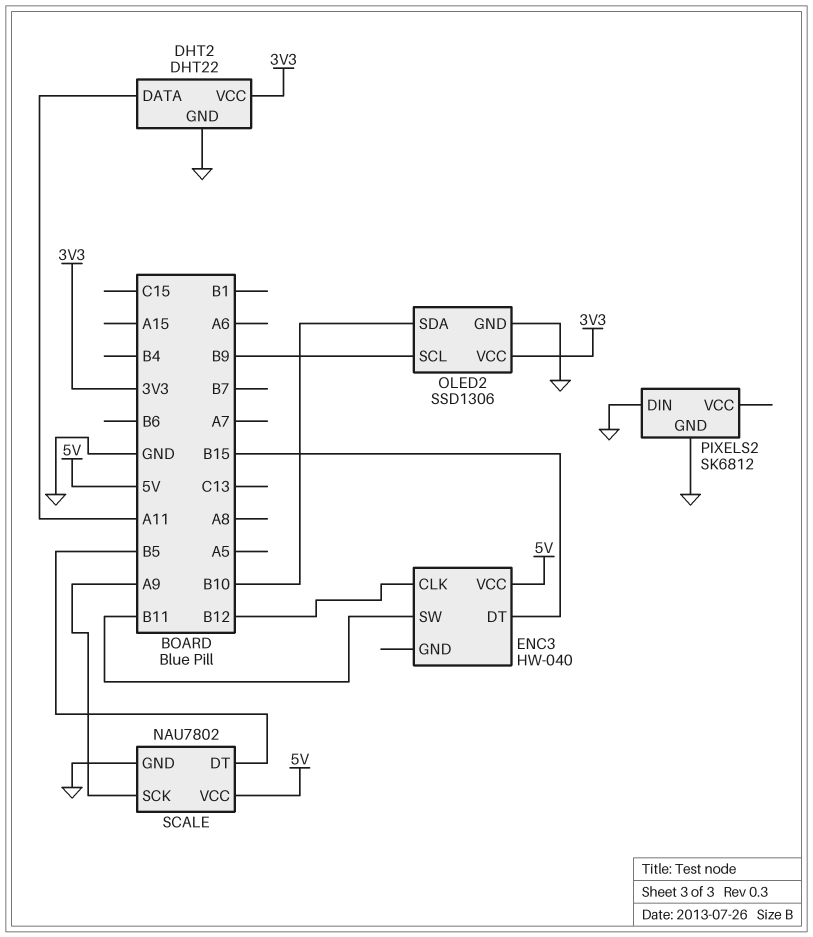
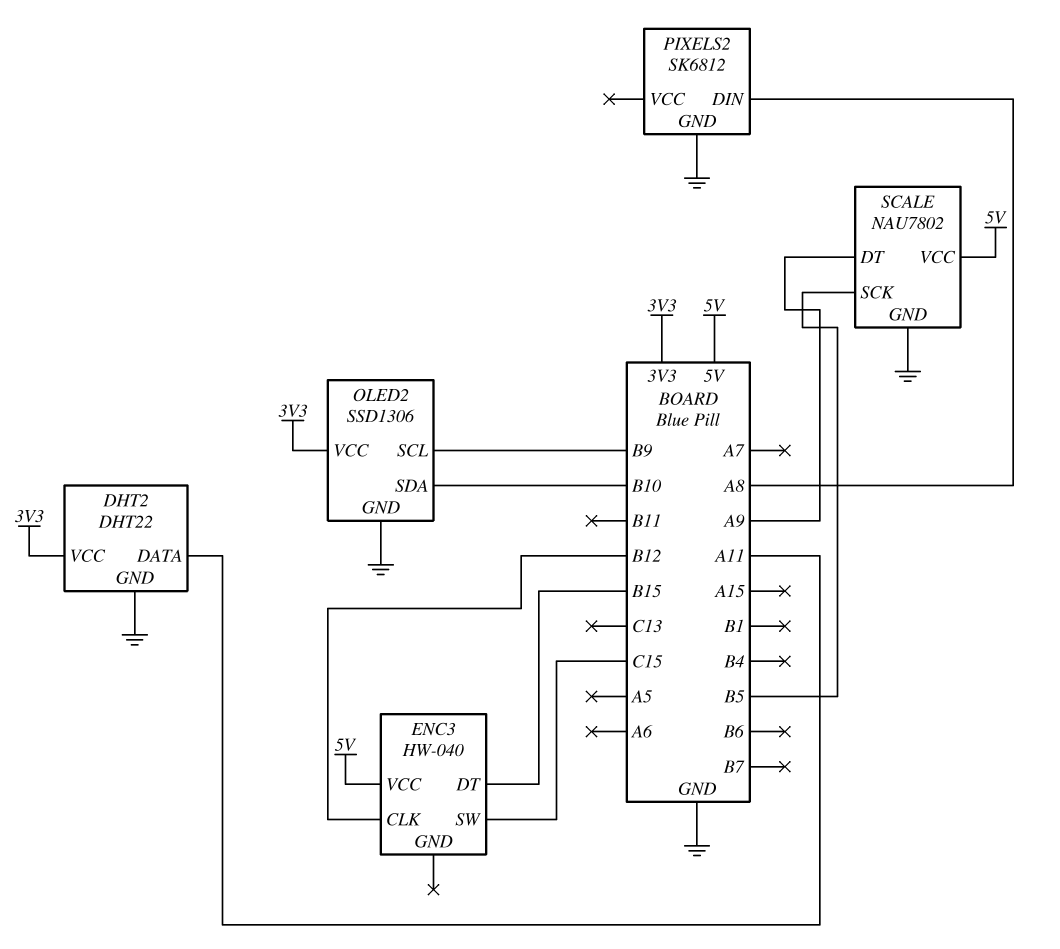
ENC3 pin SW: B11 -> C15
PIXELS2 pin DIN: GND -> A8
SCALE pin DT: B5 -> A9
SCALE pin SCK: A9 -> B5

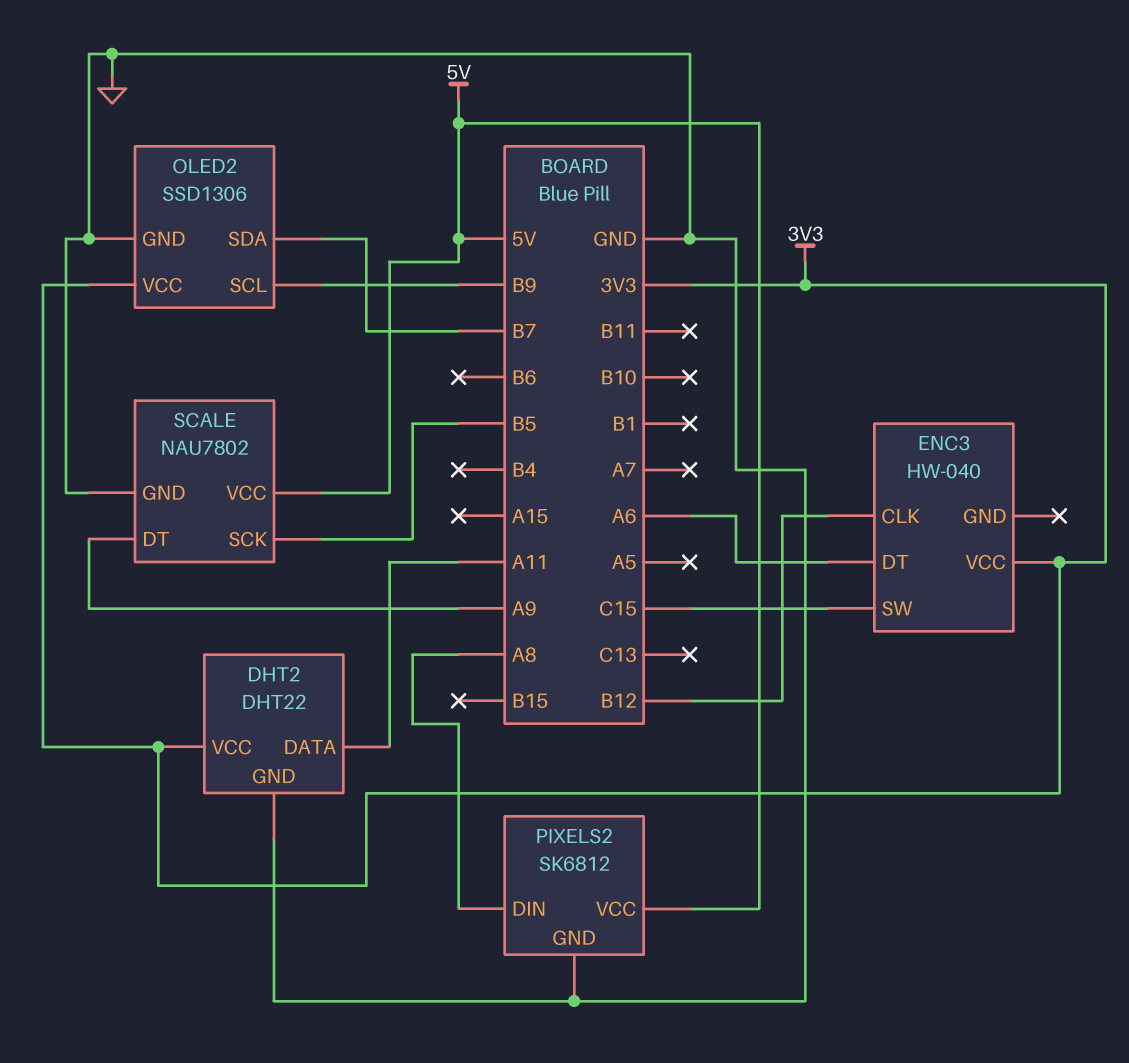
ENC3 pin DT: B15 -> A6
ENC3 pin VCC: 5V -> 3V3
OLED2 pin SDA: B10 -> B7
PIXELS2 pin VCC: none -> 5V

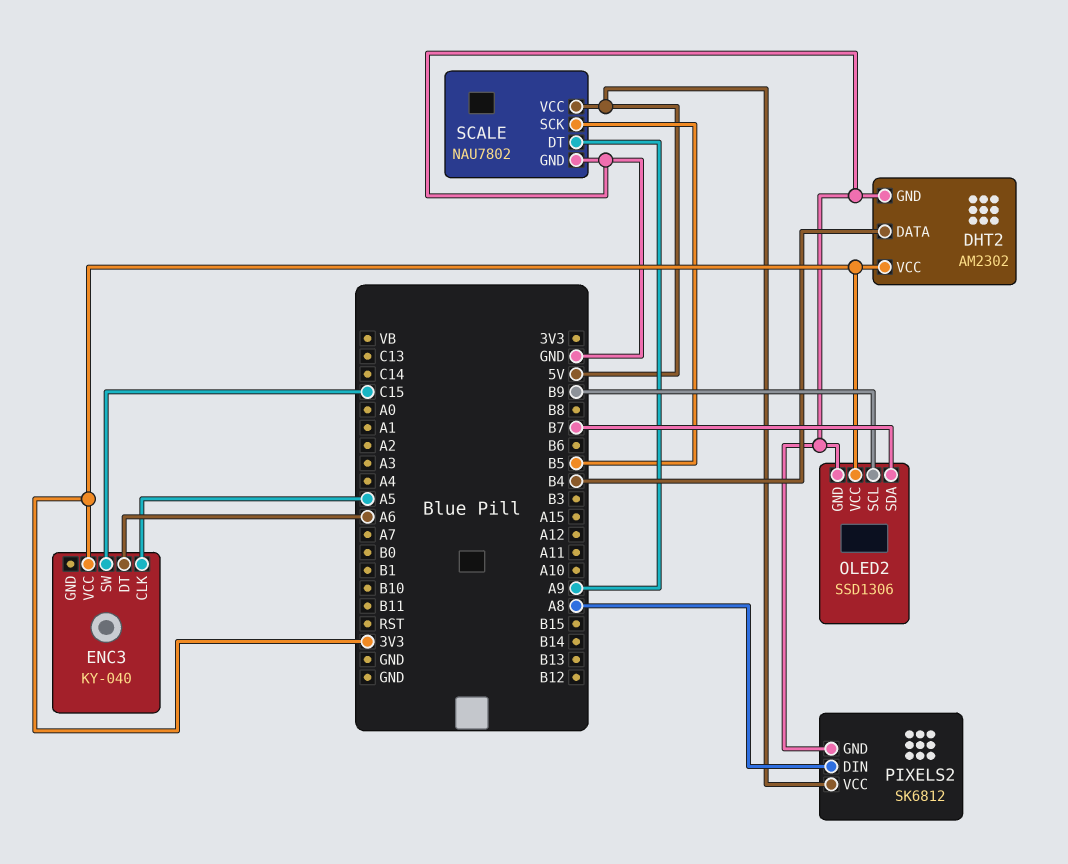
DHT2: DHT22 -> AM2302
DHT2 pin DATA: A11 -> B4
ENC3: HW-040 -> KY-040
ENC3 pin CLK: B12 -> A5

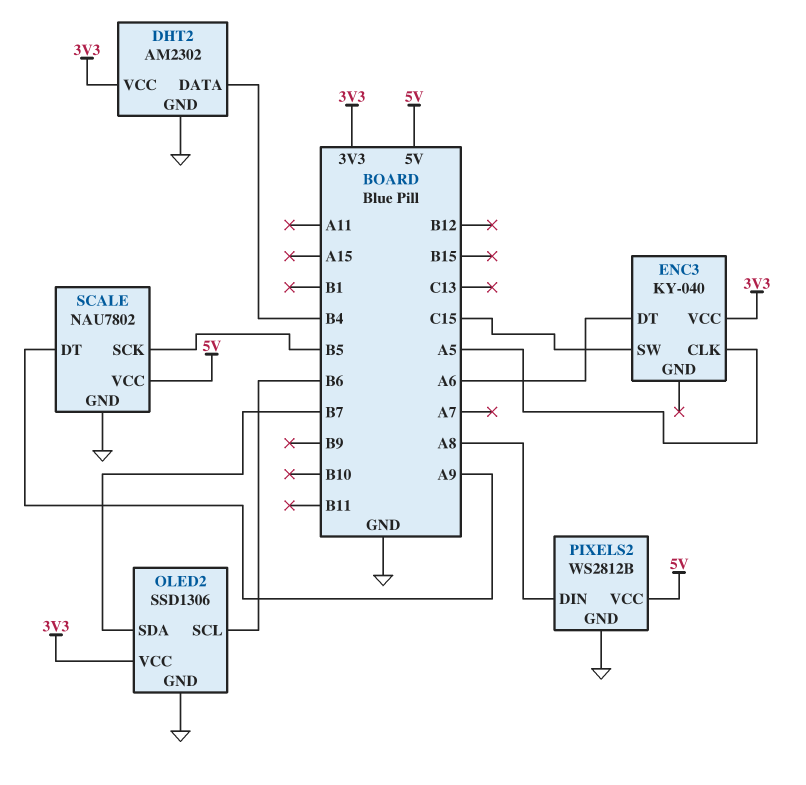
OLED2 pin SCL: B9 -> B6
PIXELS2: SK6812 -> WS2812B

